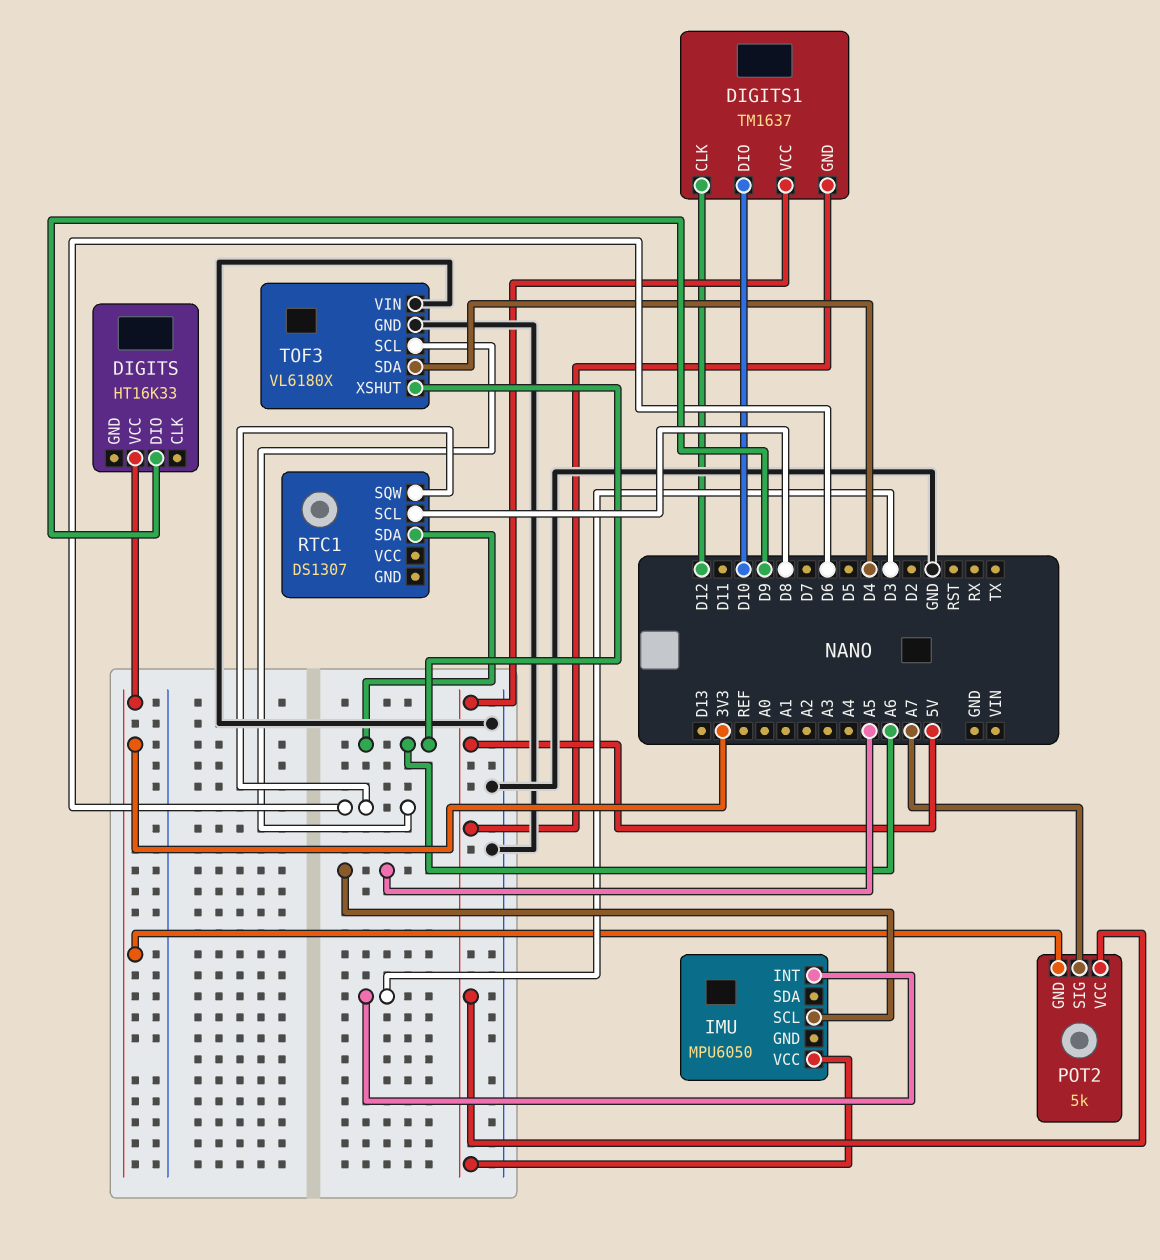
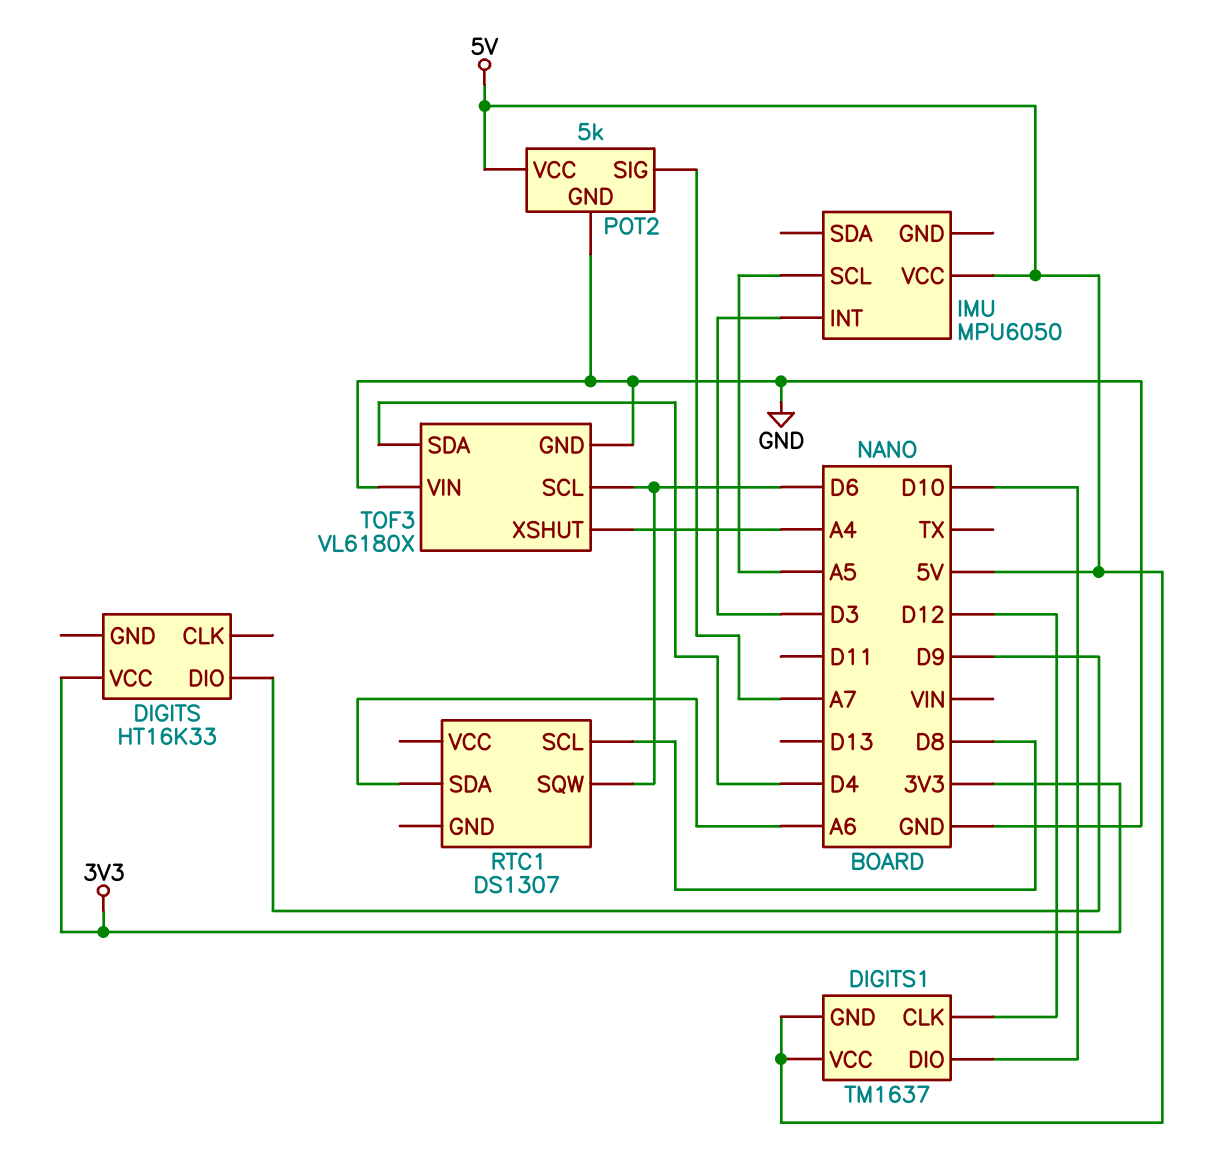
POT2 pin GND: 3V3 -> GND
TOF3 pin XSHUT: A6 -> A4

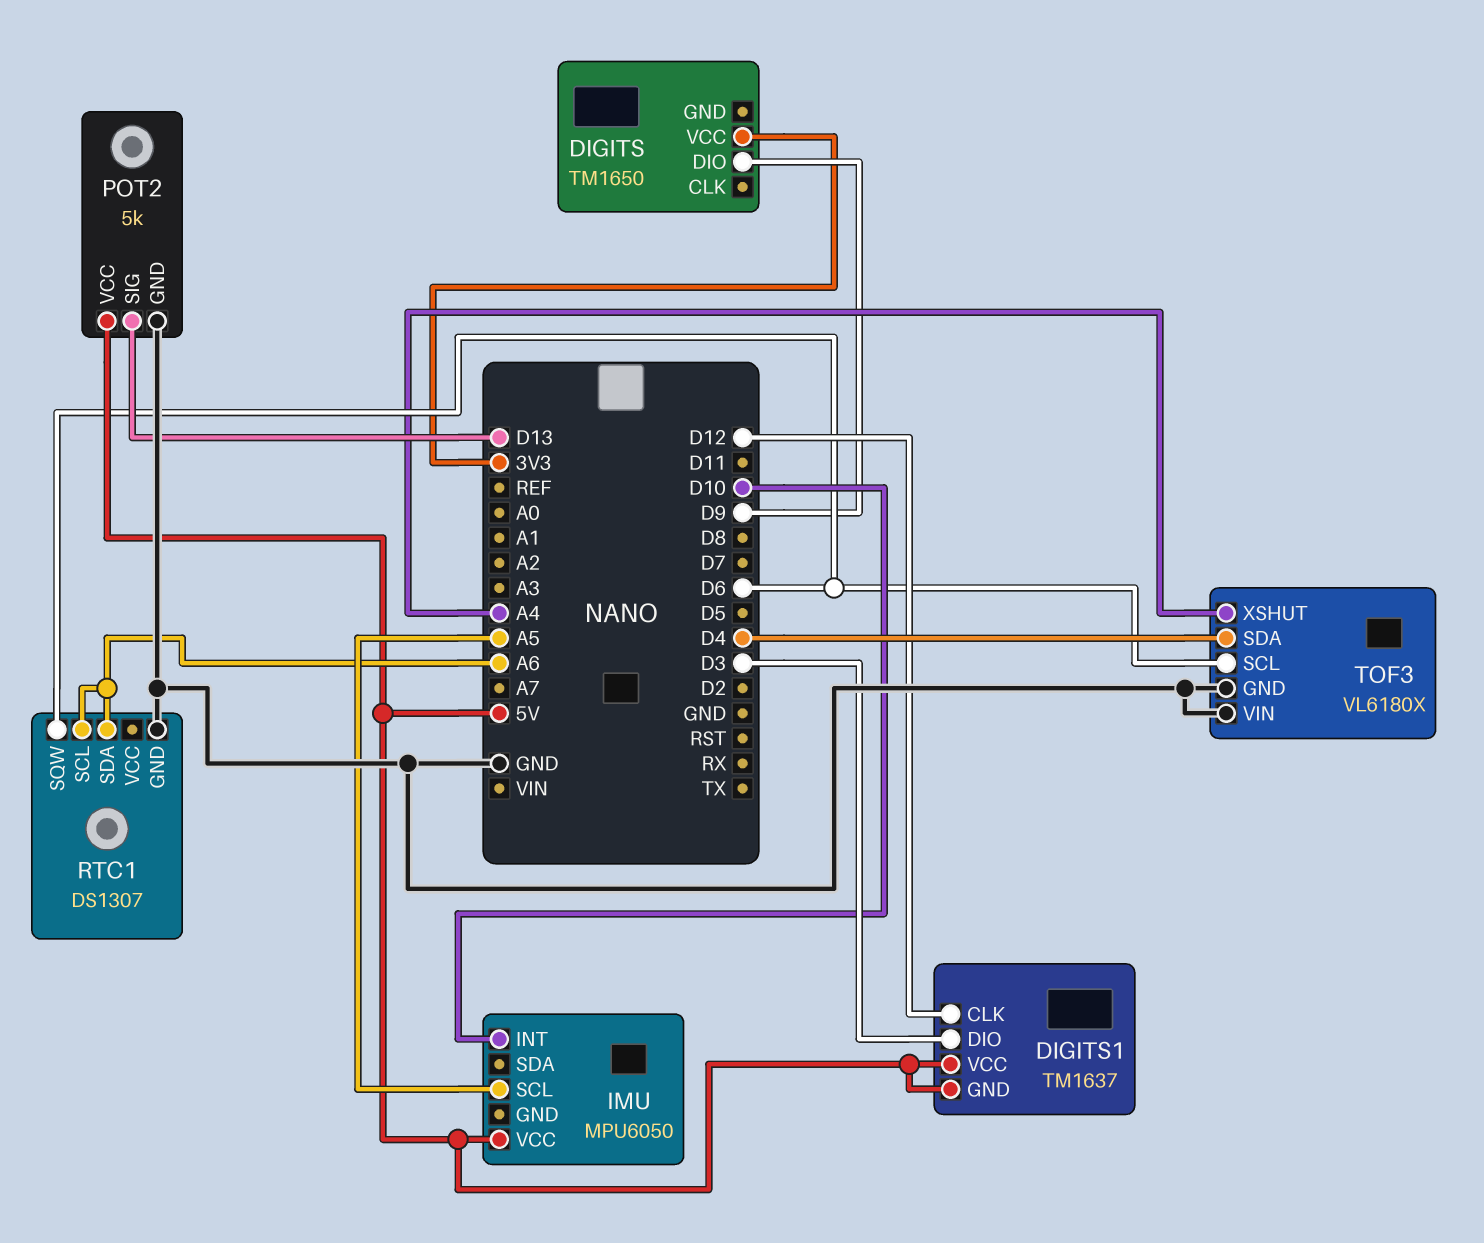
DIGITS: HT16K33 -> TM1650
DIGITS1 pin DIO: D10 -> D3
IMU pin INT: D3 -> D10
POT2 pin SIG: A7 -> D13
RTC1 pin GND: none -> GND
RTC1 pin SCL: D8 -> A6

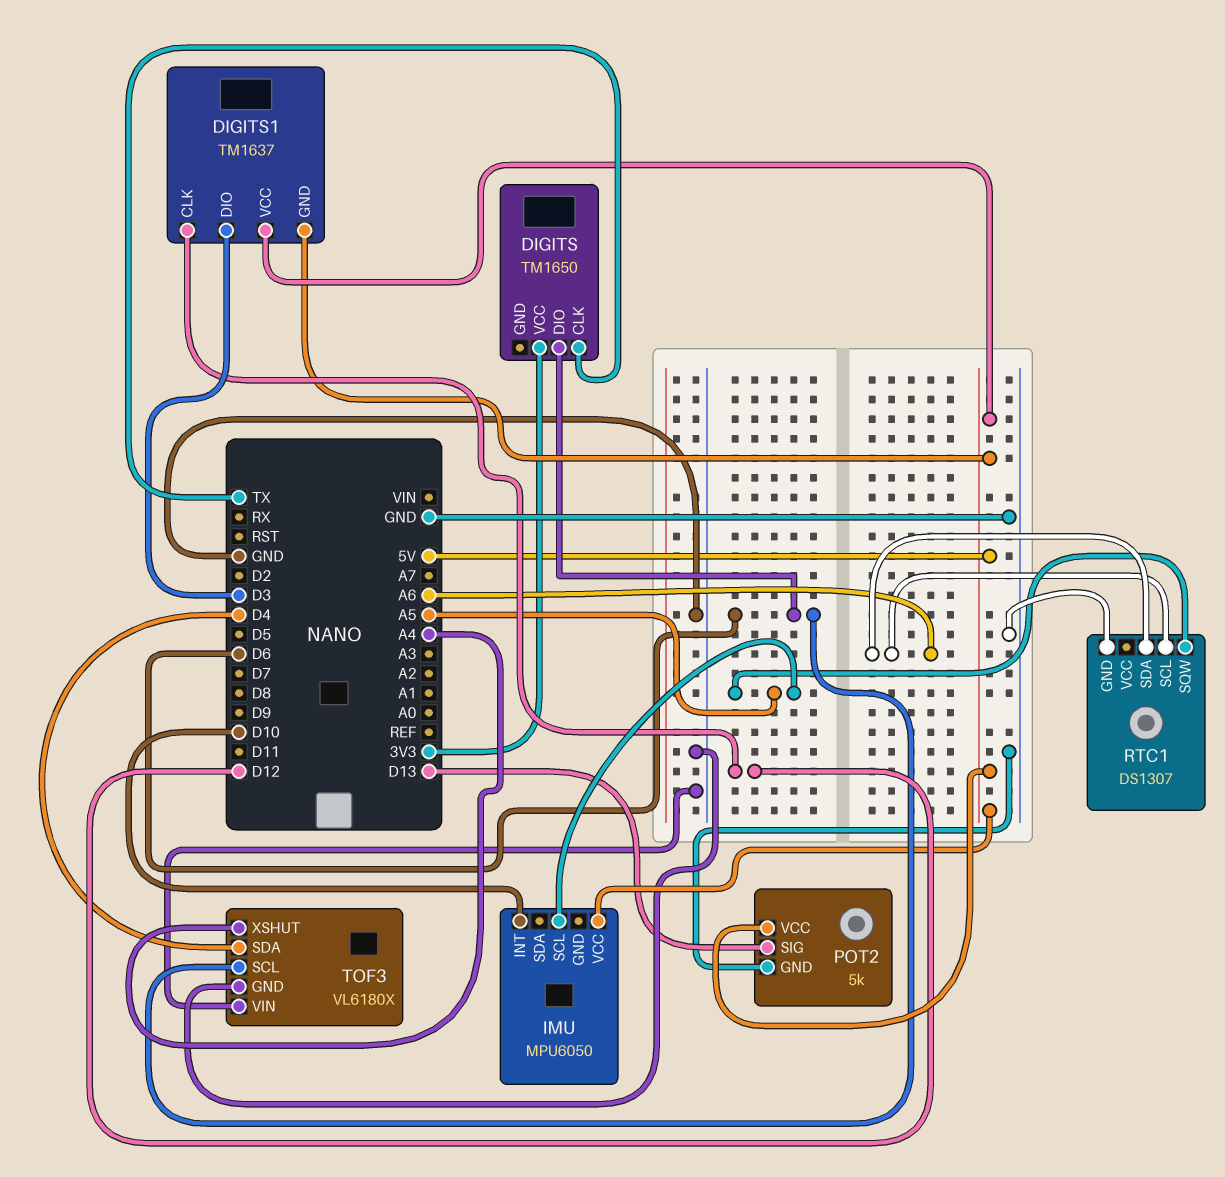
DIGITS pin CLK: none -> TX
DIGITS pin DIO: D9 -> D6
RTC1 pin SQW: D6 -> A5

